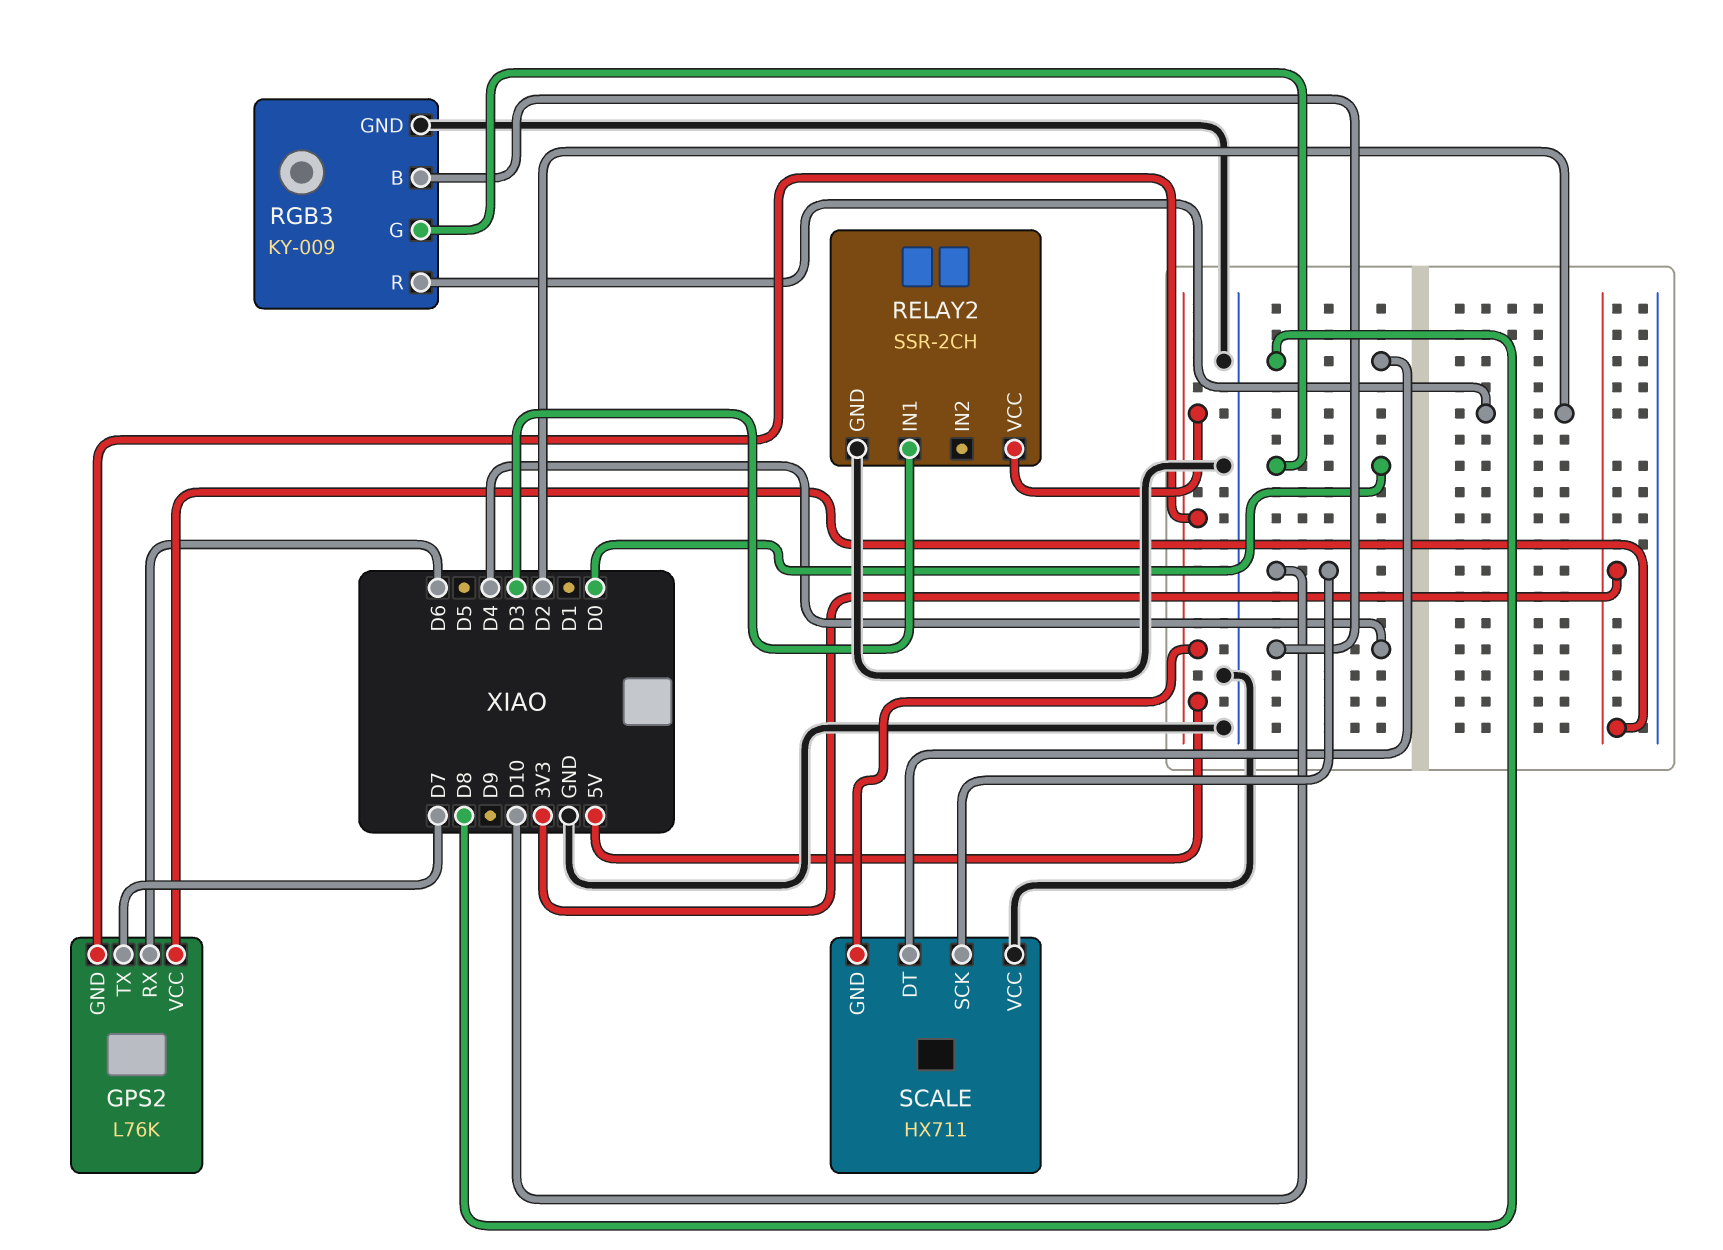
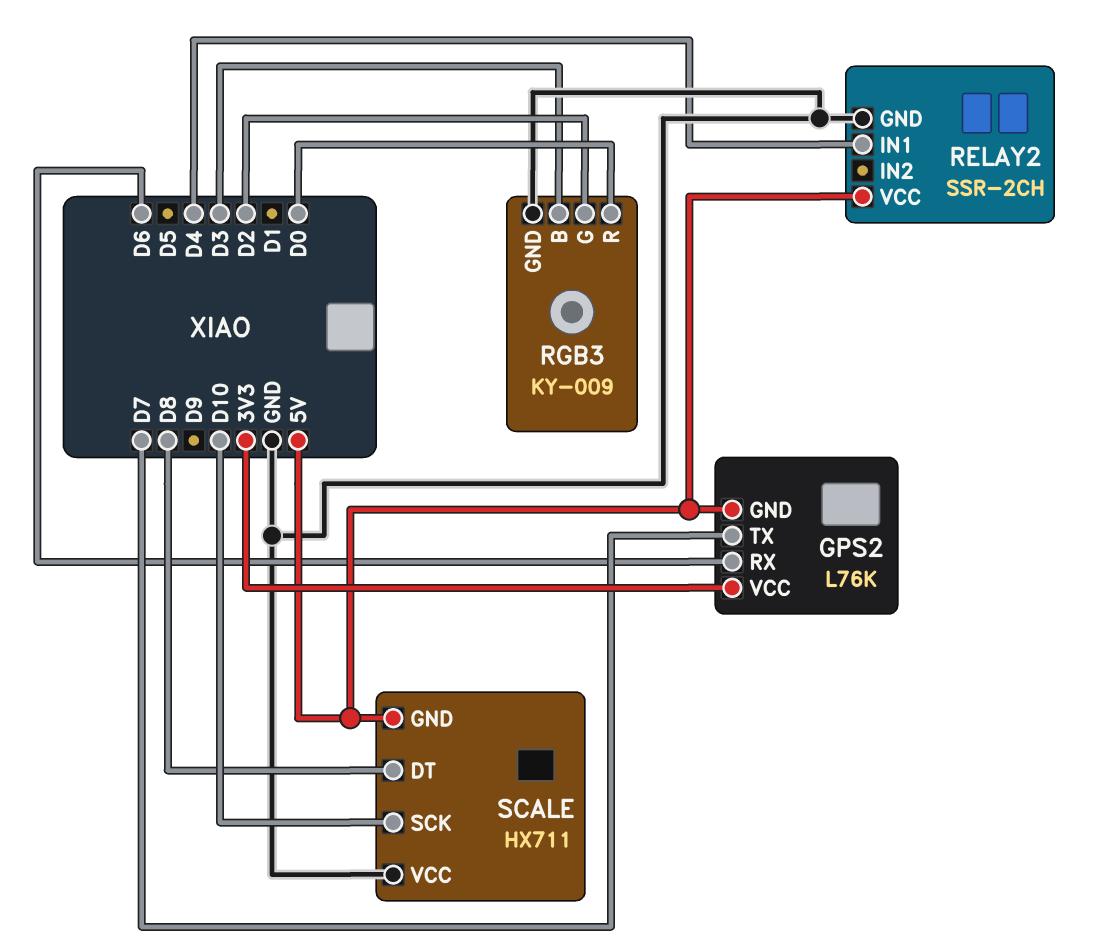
RELAY2 pin IN1: D3 -> D4
RGB3 pin B: D4 -> D3
RGB3 pin G: D0 -> D2
RGB3 pin R: D2 -> D0

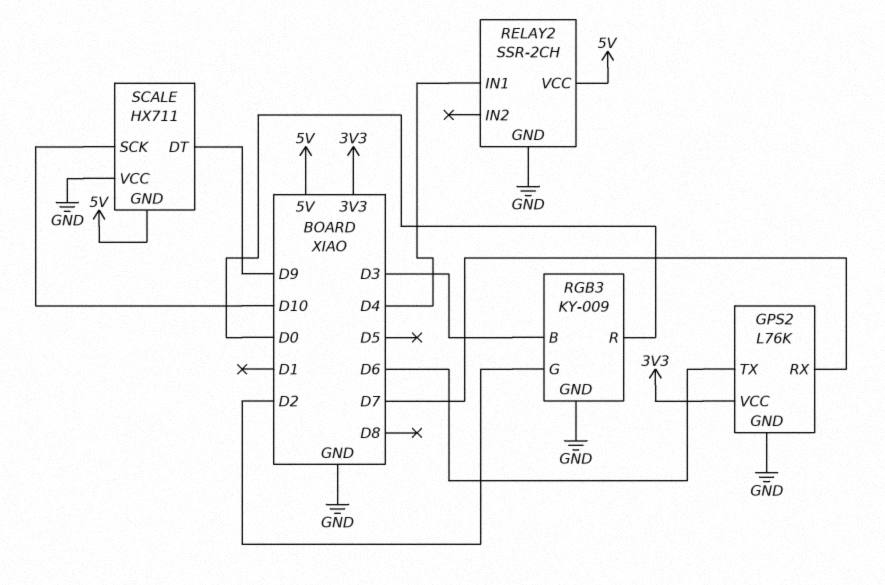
GPS2 pin GND: 5V -> GND
GPS2 pin RX: D6 -> D7
GPS2 pin TX: D7 -> D6
SCALE pin DT: D8 -> D9

